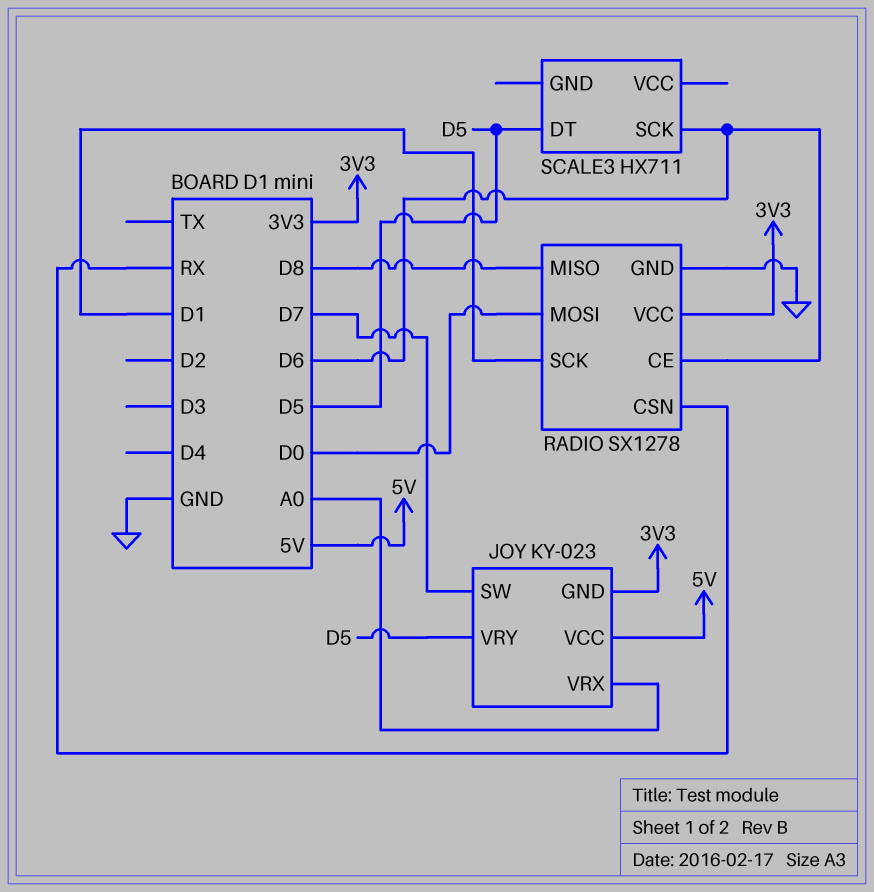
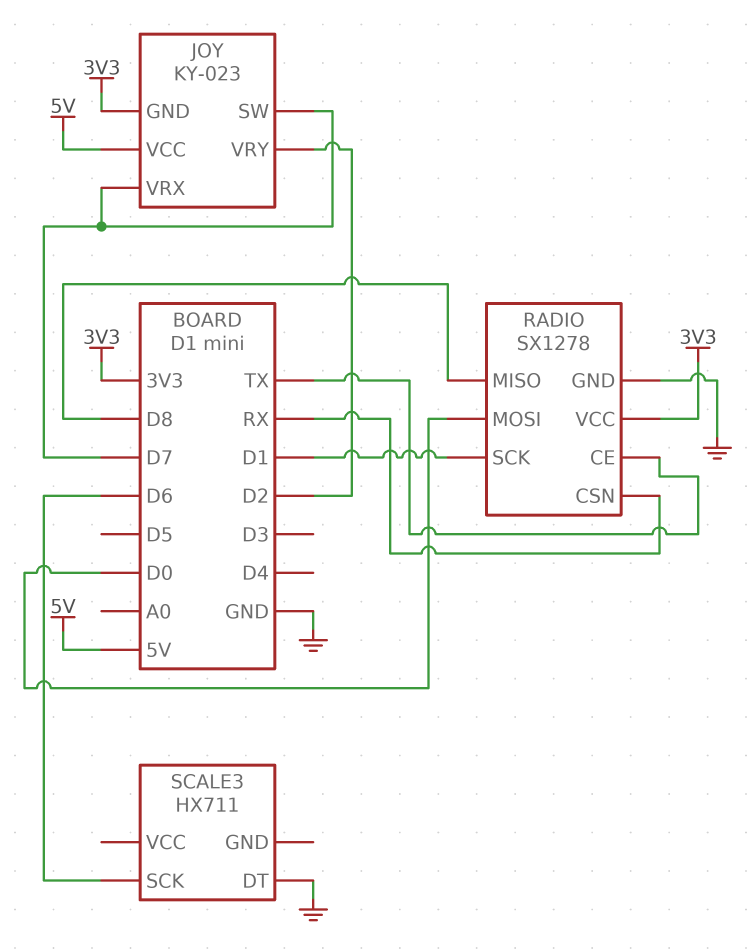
JOY pin VRX: A0 -> D7
JOY pin VRY: D5 -> D2
RADIO pin CE: D6 -> TX
SCALE3 pin DT: D5 -> GND

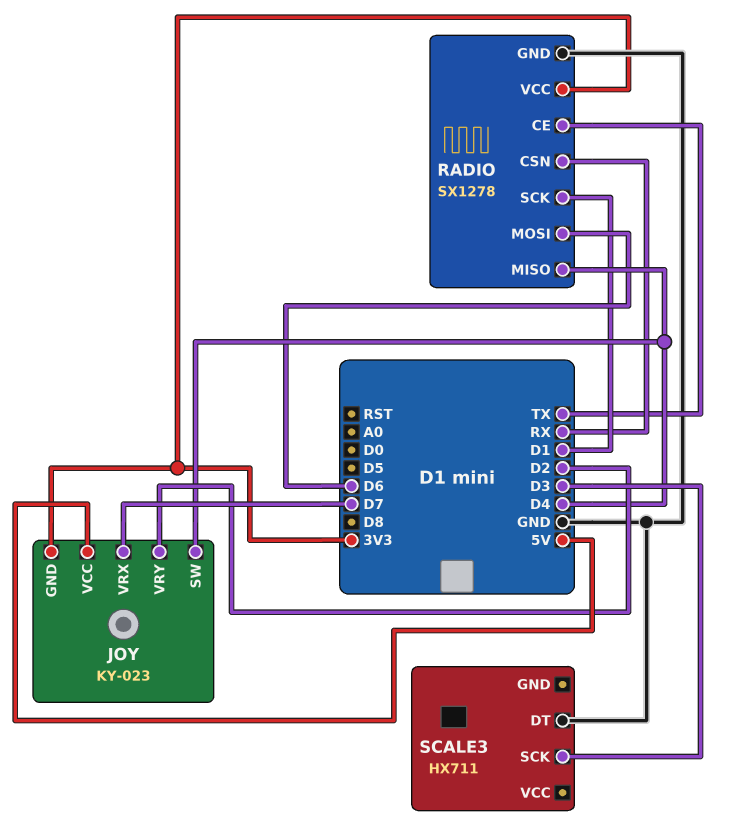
JOY pin SW: D7 -> D4
RADIO pin MISO: D8 -> D4
RADIO pin MOSI: D0 -> D6
SCALE3 pin SCK: D6 -> D3

